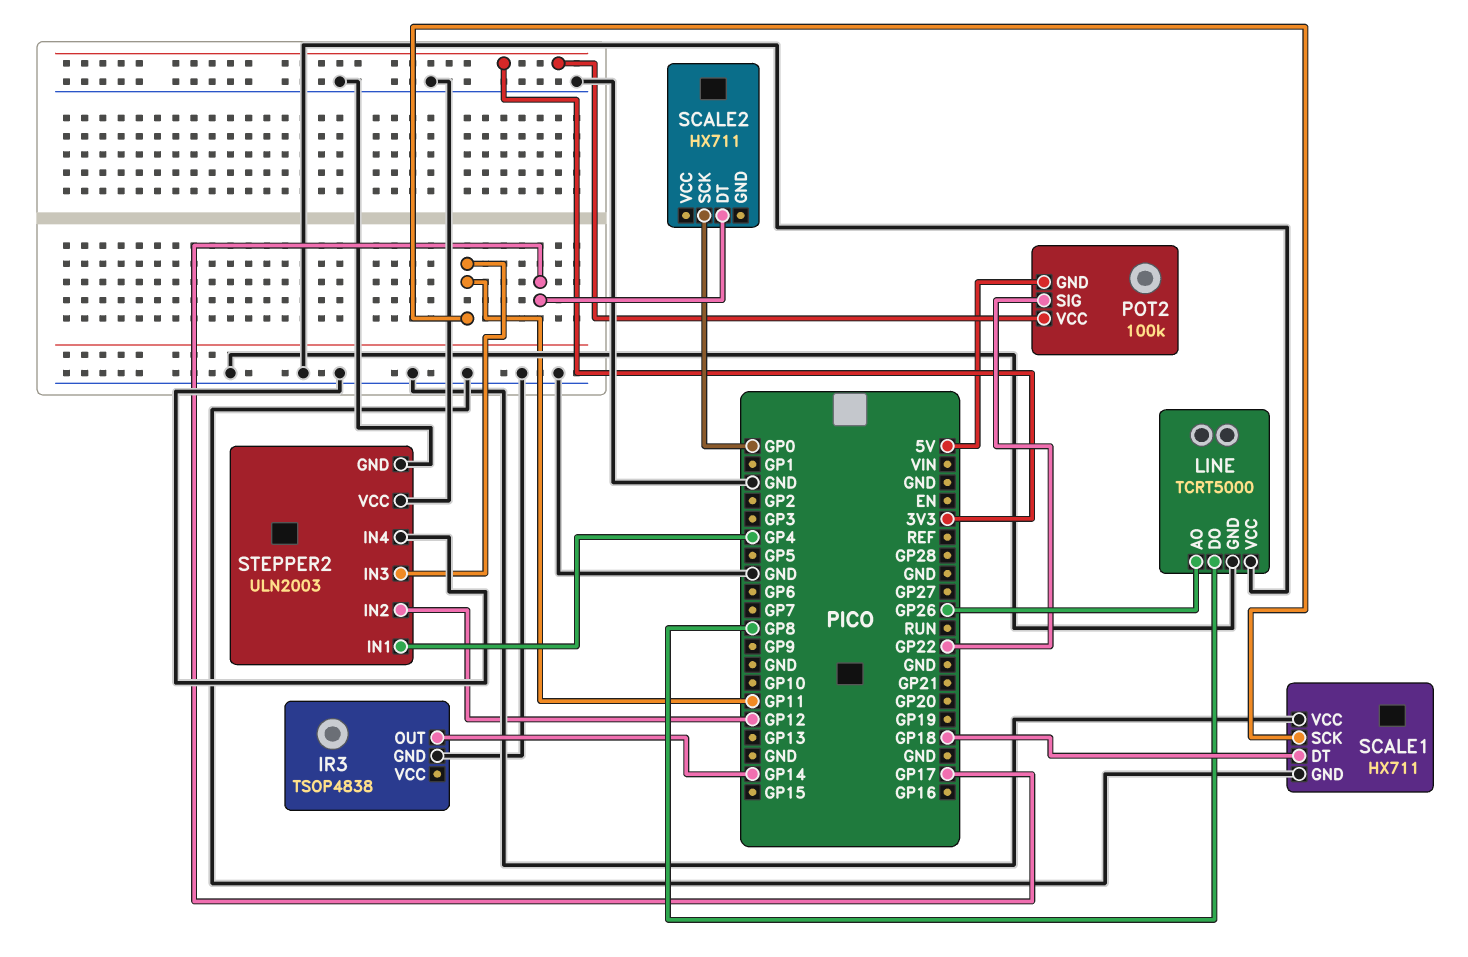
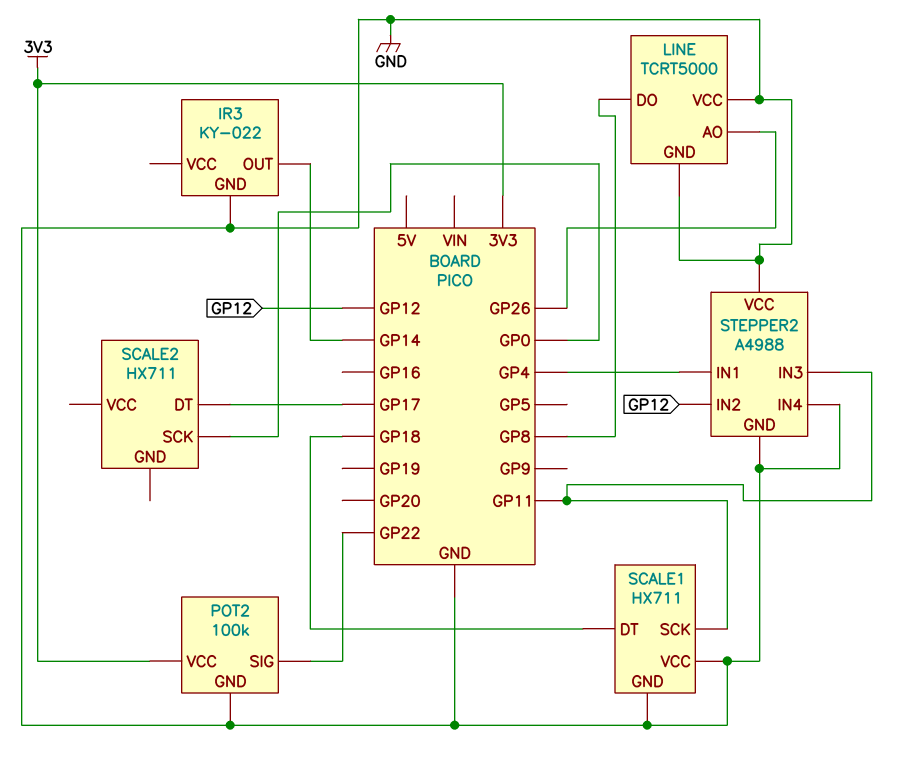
IR3: TSOP4838 -> KY-022
POT2 pin GND: 5V -> GND
STEPPER2: ULN2003 -> A4988

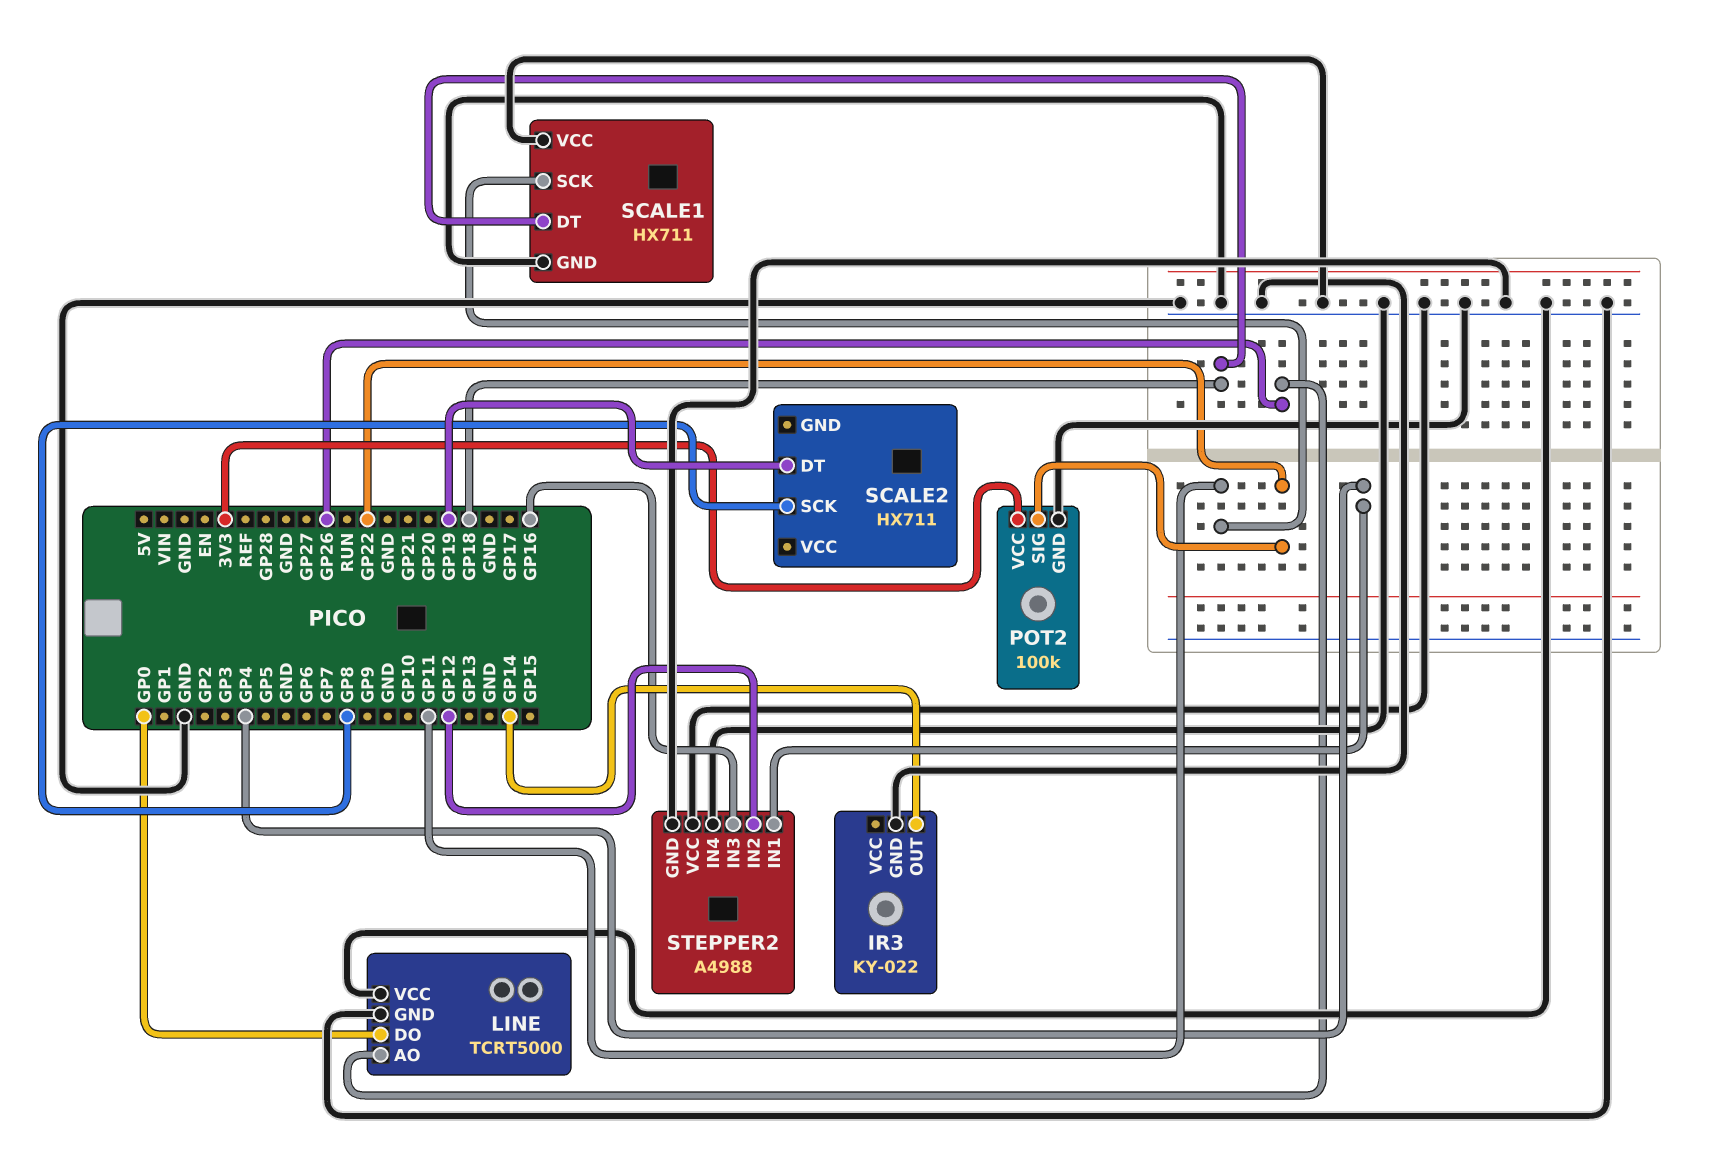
LINE pin DO: GP8 -> GP0
SCALE2 pin DT: GP17 -> GP19
SCALE2 pin SCK: GP0 -> GP8
STEPPER2 pin IN3: GP11 -> GP16

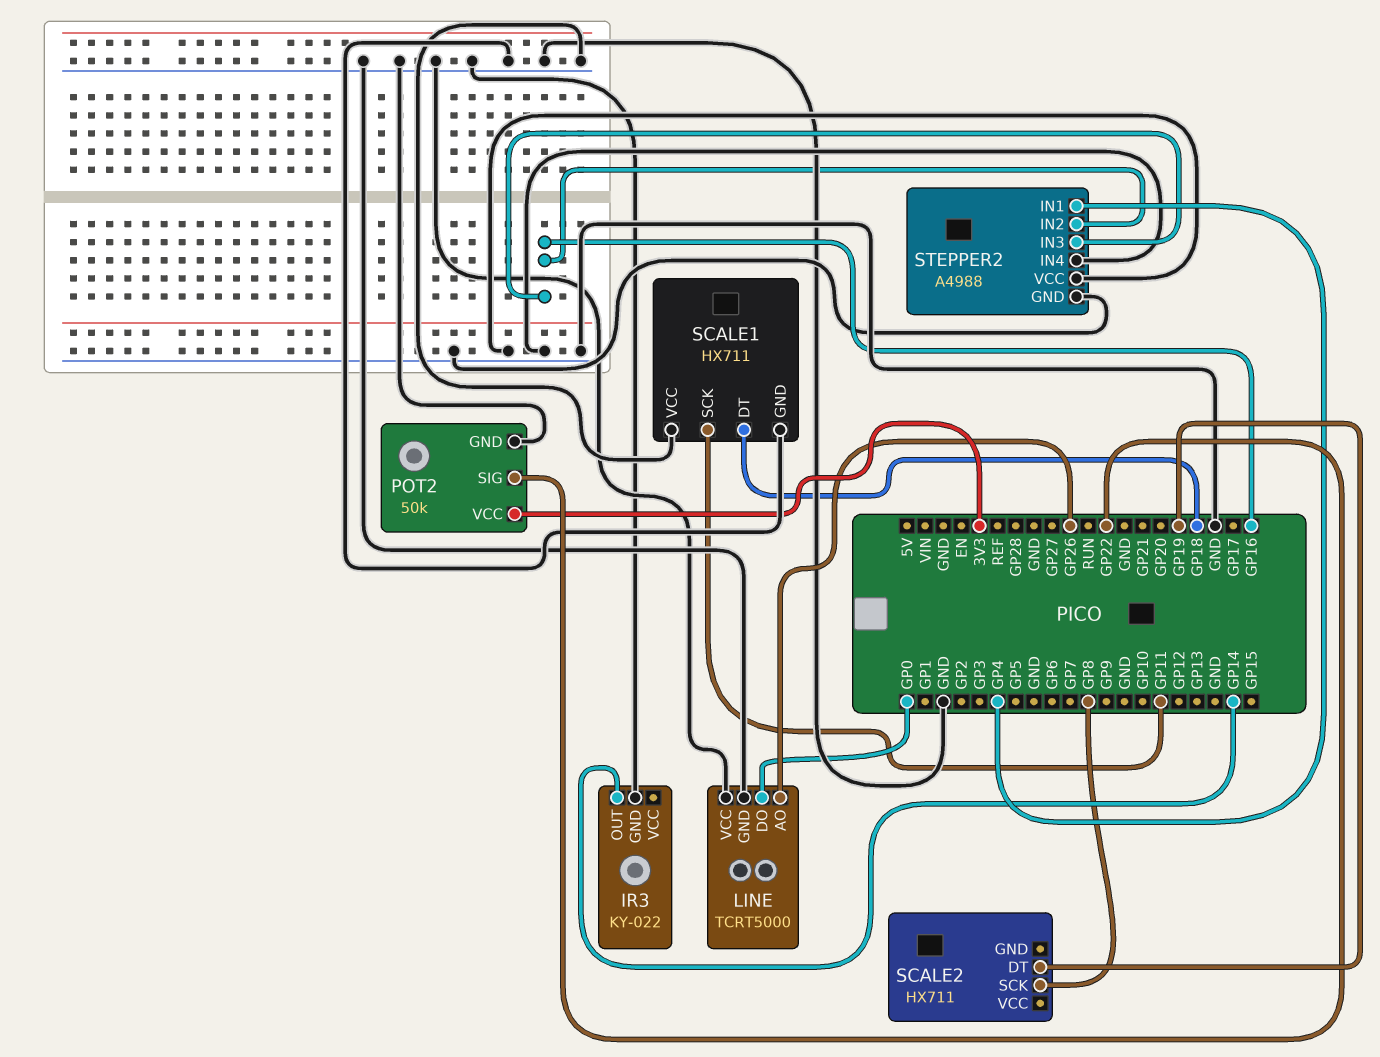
POT2: 100k -> 50k
STEPPER2 pin IN2: GP12 -> GP16

